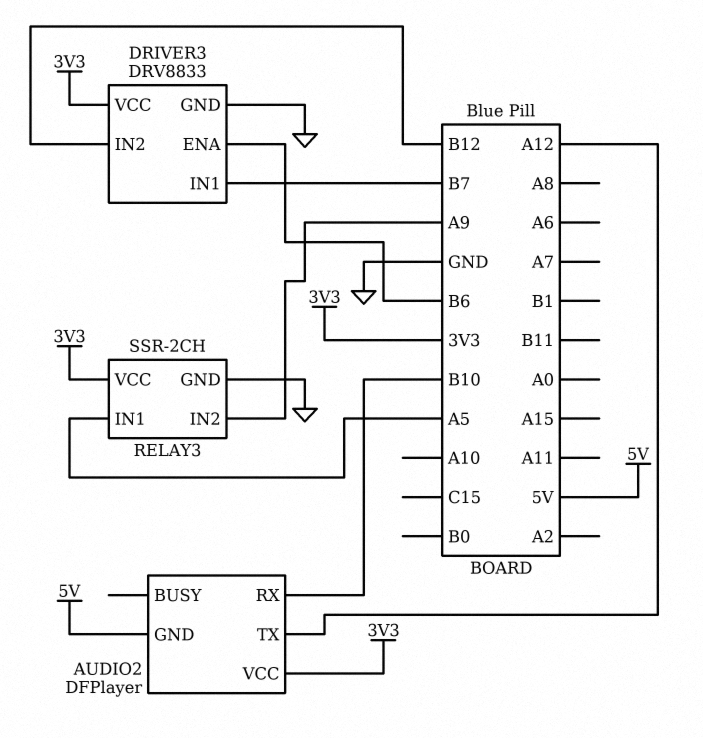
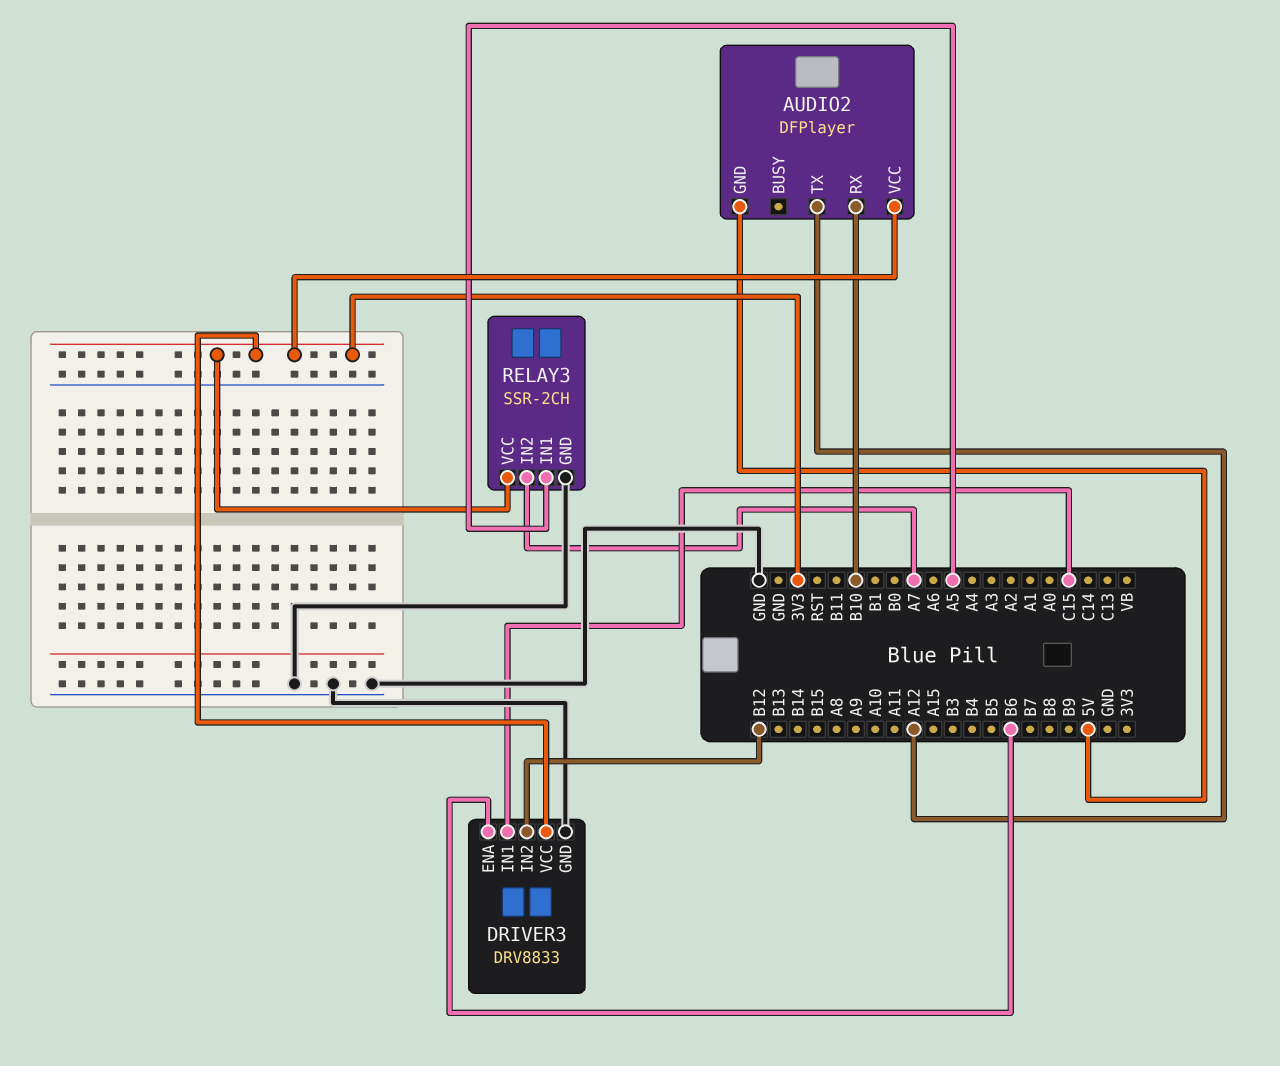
DRIVER3 pin IN1: B7 -> C15
RELAY3 pin IN2: A9 -> A7

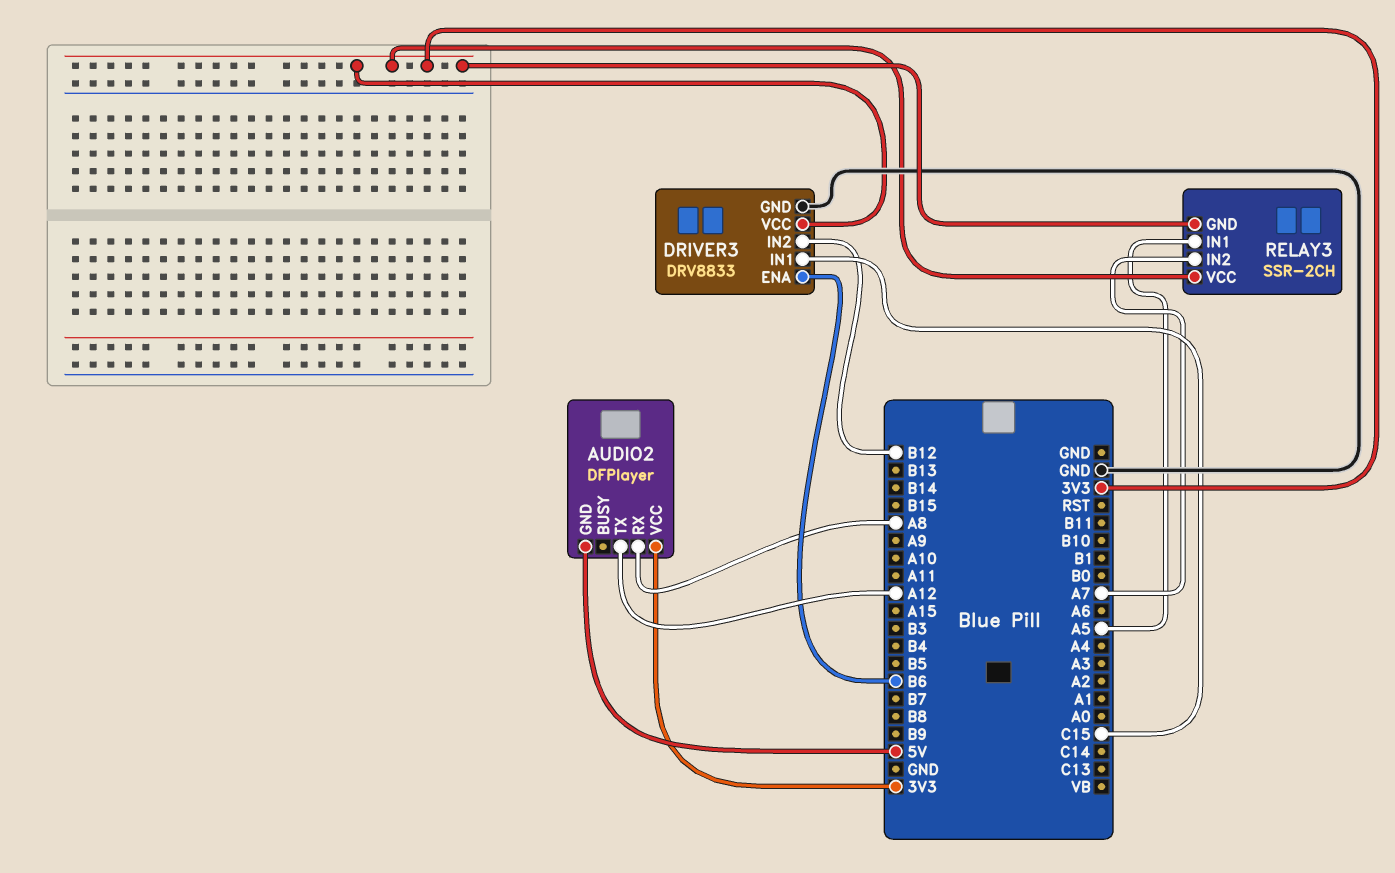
AUDIO2 pin RX: B10 -> A8
RELAY3 pin GND: GND -> 3V3

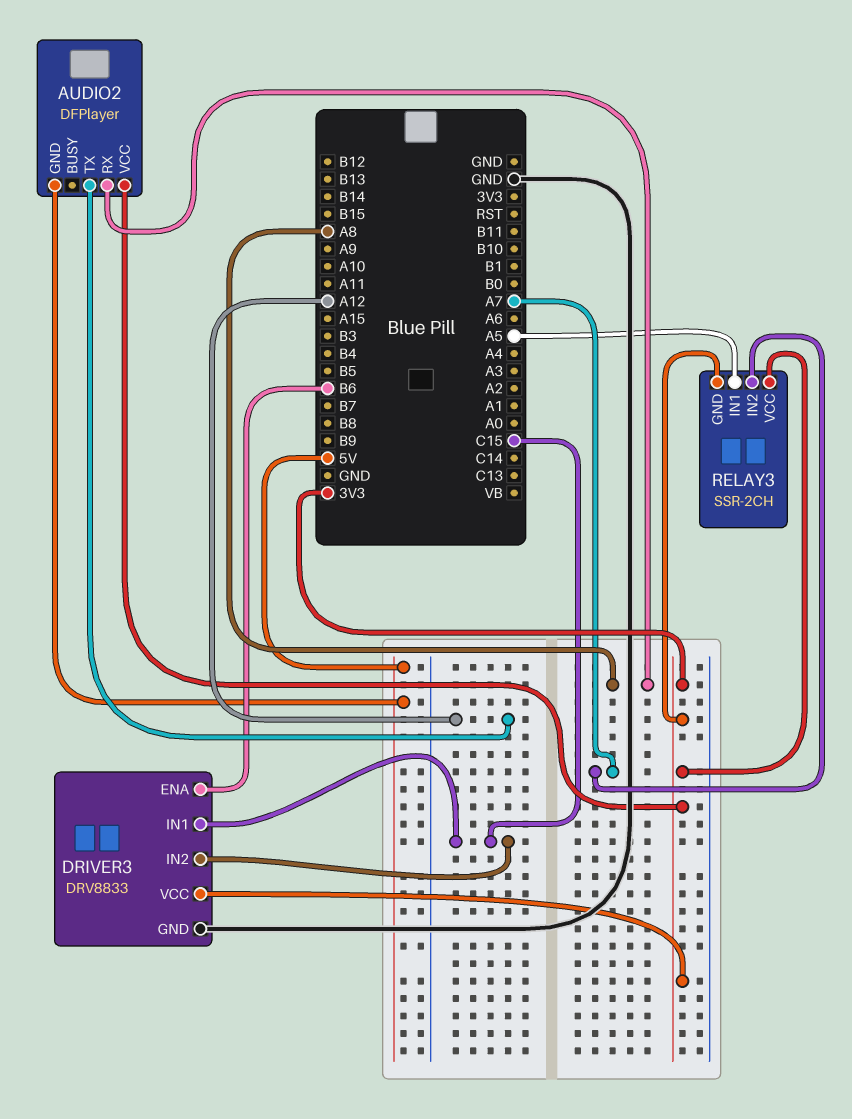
DRIVER3 pin IN2: B12 -> C15

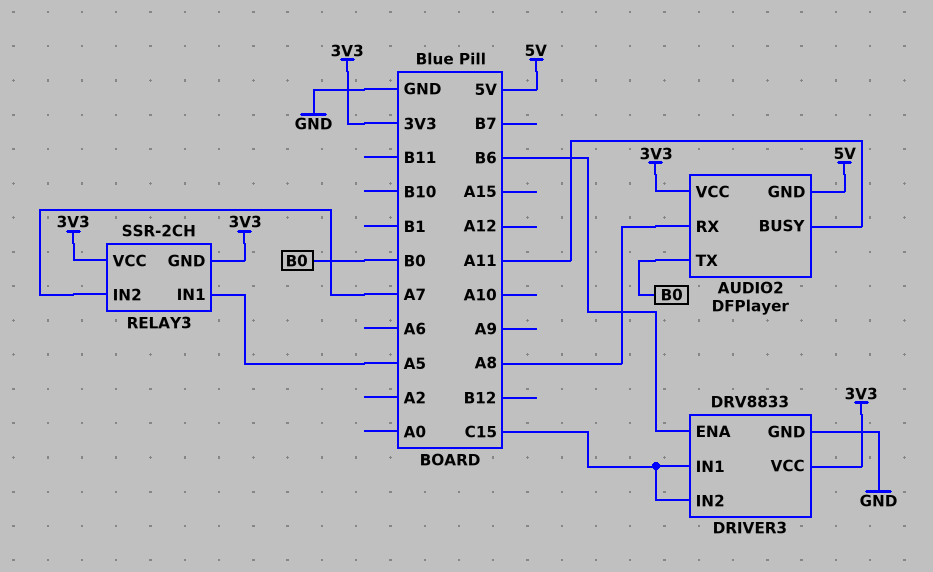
AUDIO2 pin BUSY: none -> A11
AUDIO2 pin TX: A12 -> B0

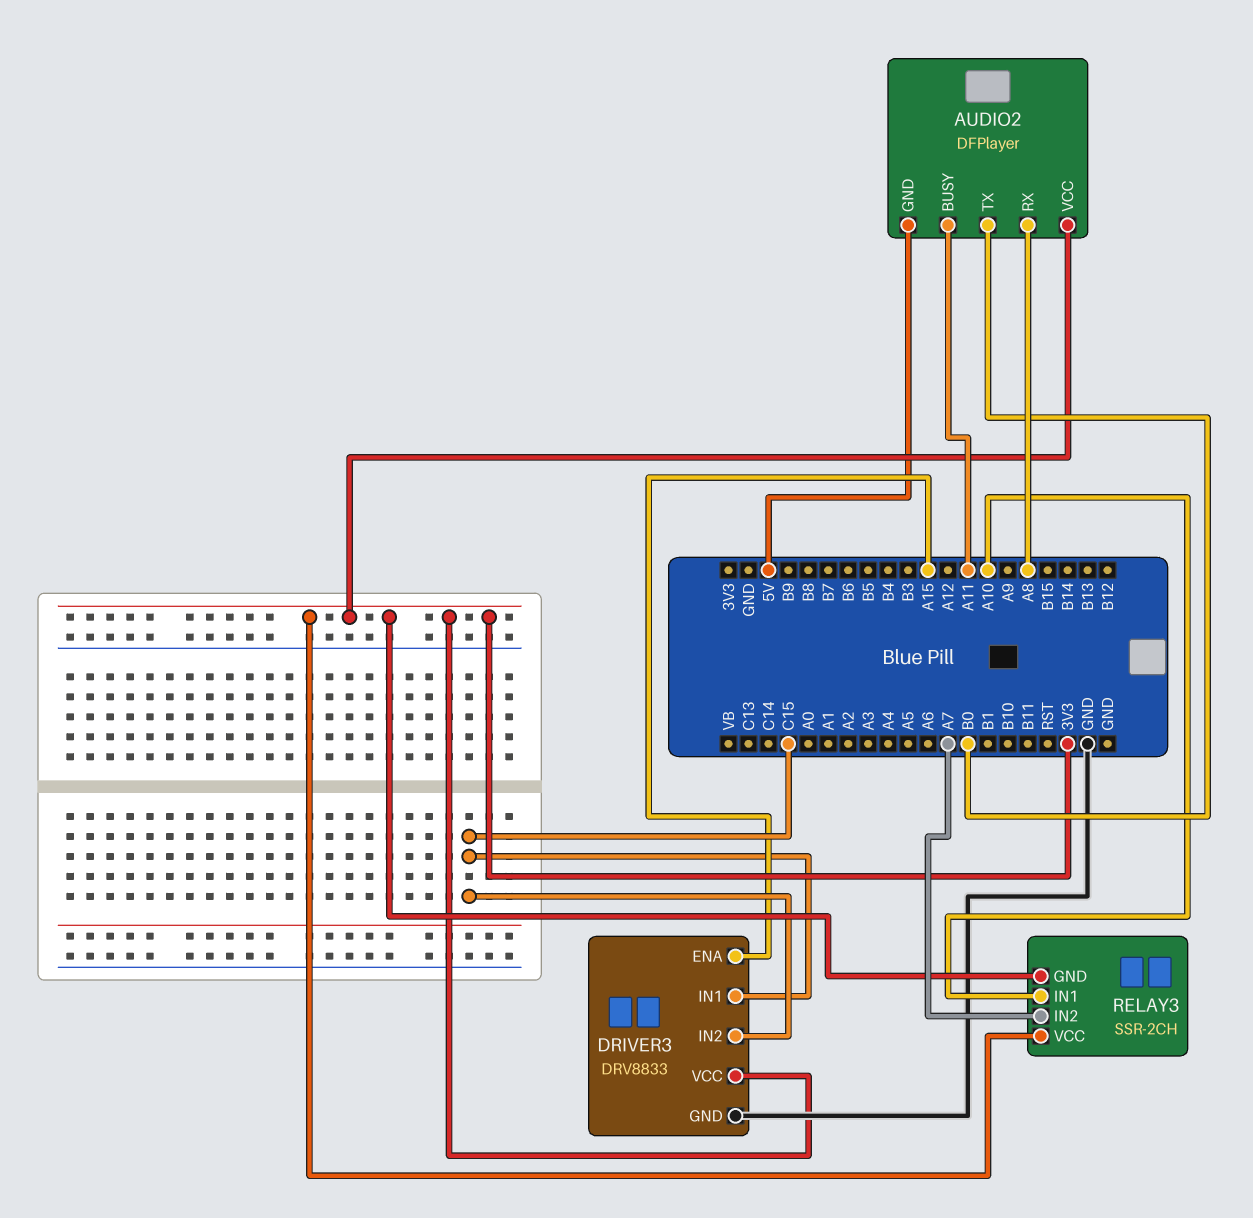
DRIVER3 pin ENA: B6 -> A15
RELAY3 pin IN1: A5 -> A10

